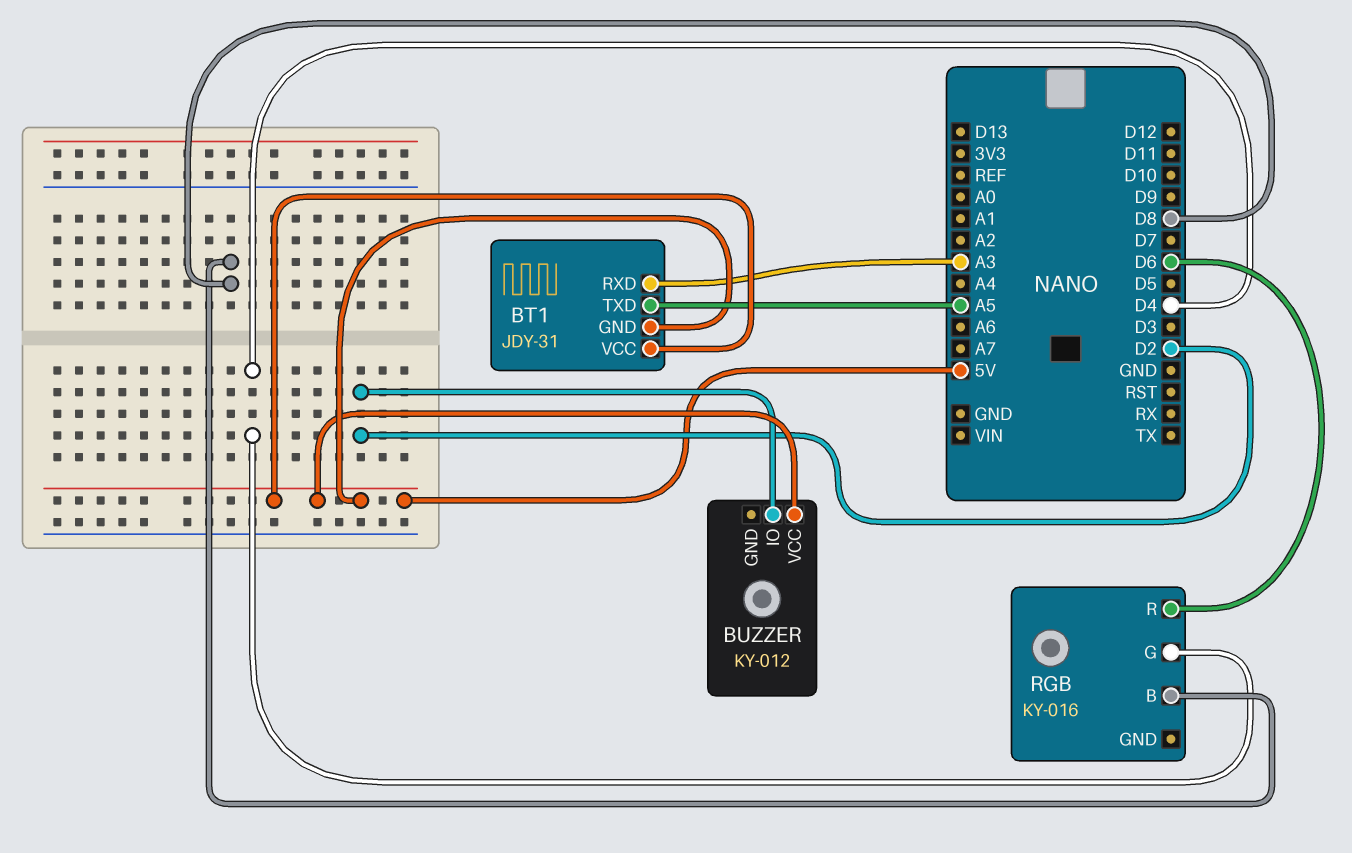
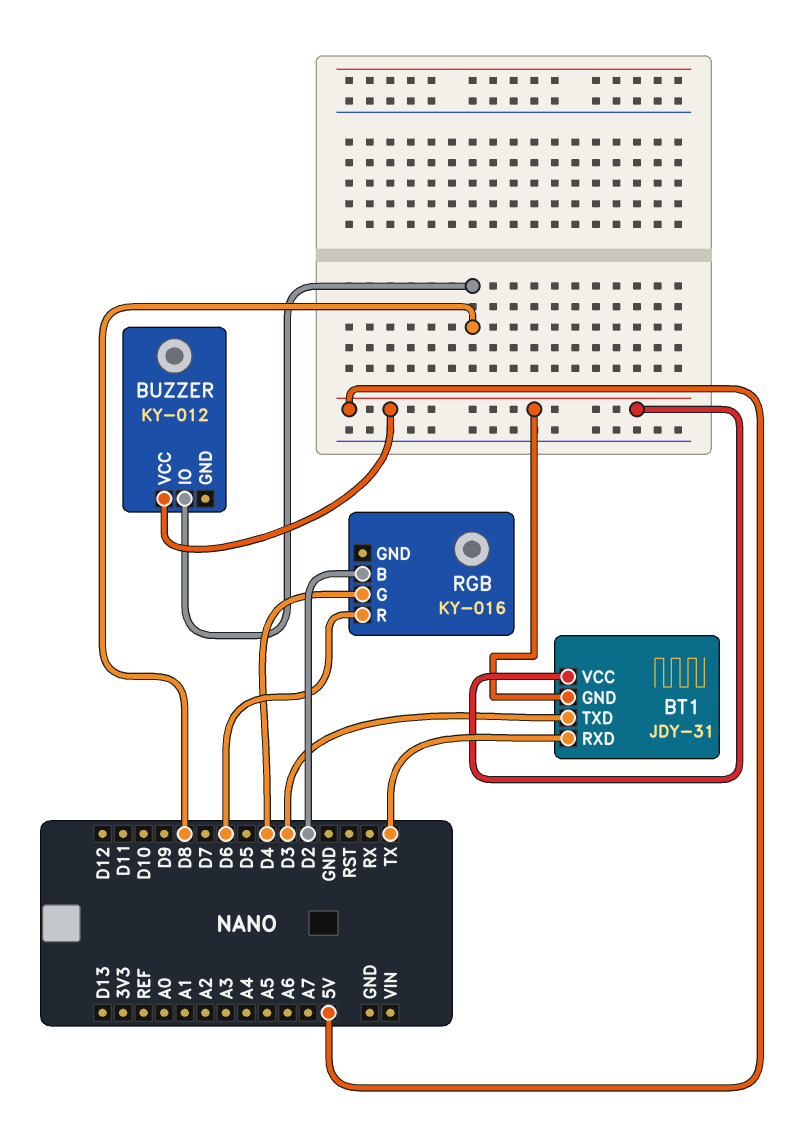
BT1 pin RXD: A3 -> TX
BT1 pin TXD: A5 -> D3
BUZZER pin IO: D2 -> D8
RGB pin B: D8 -> D2

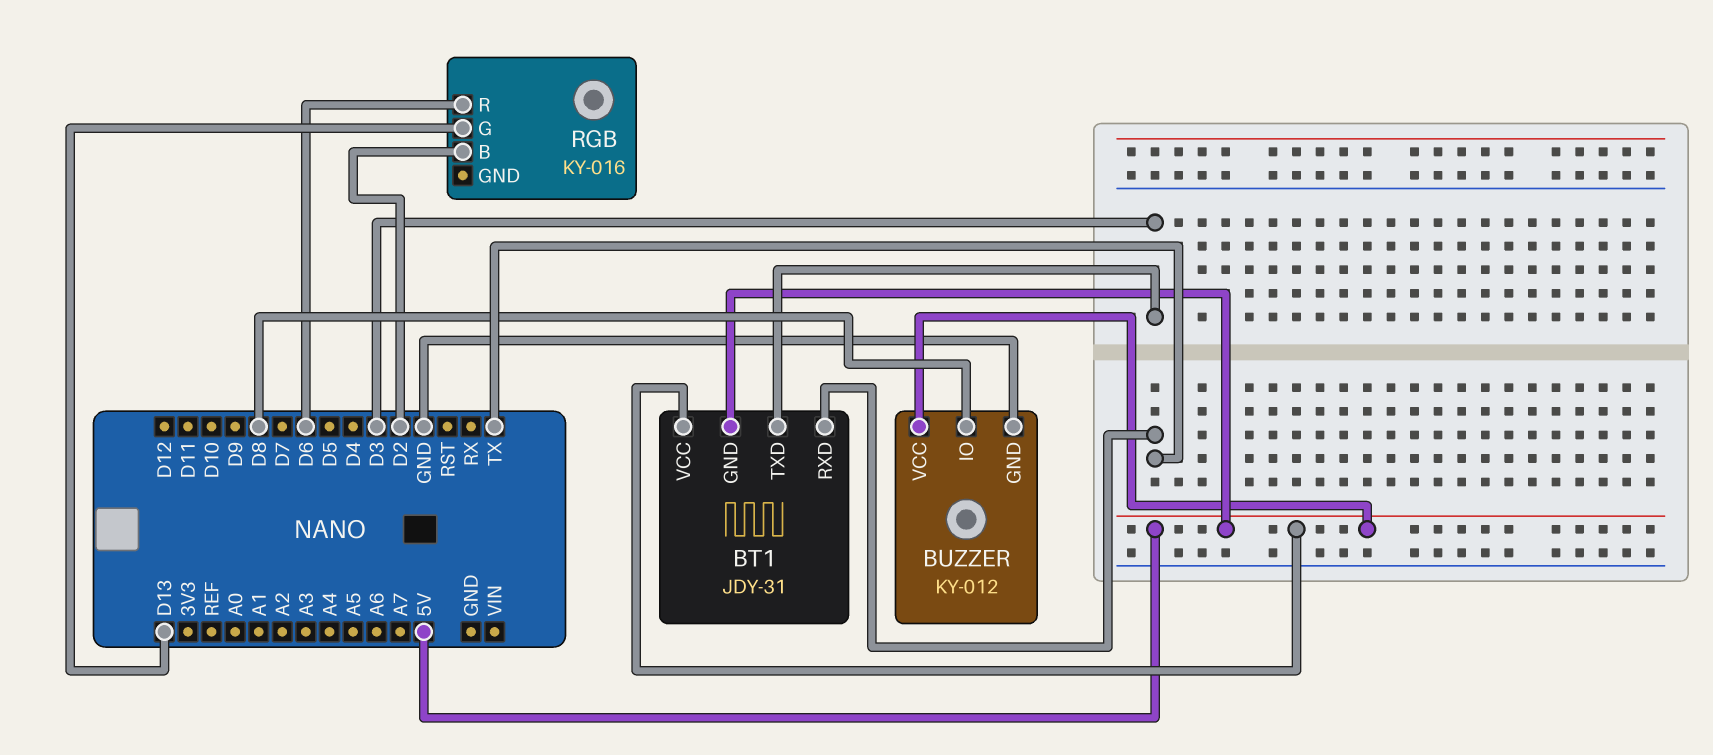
BUZZER pin GND: none -> GND
RGB pin G: D4 -> D13

